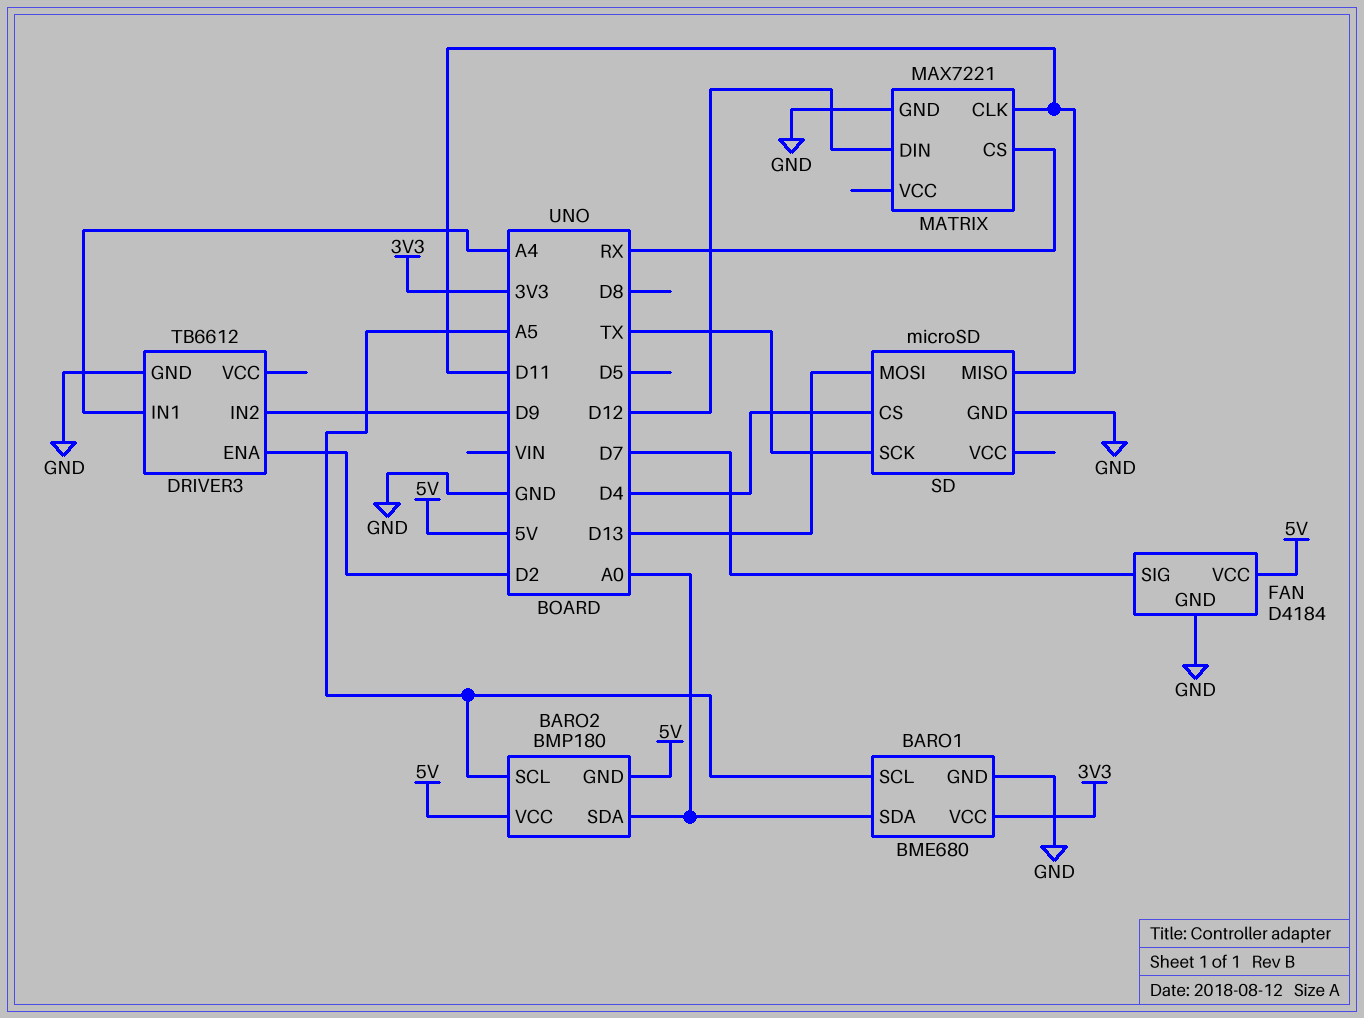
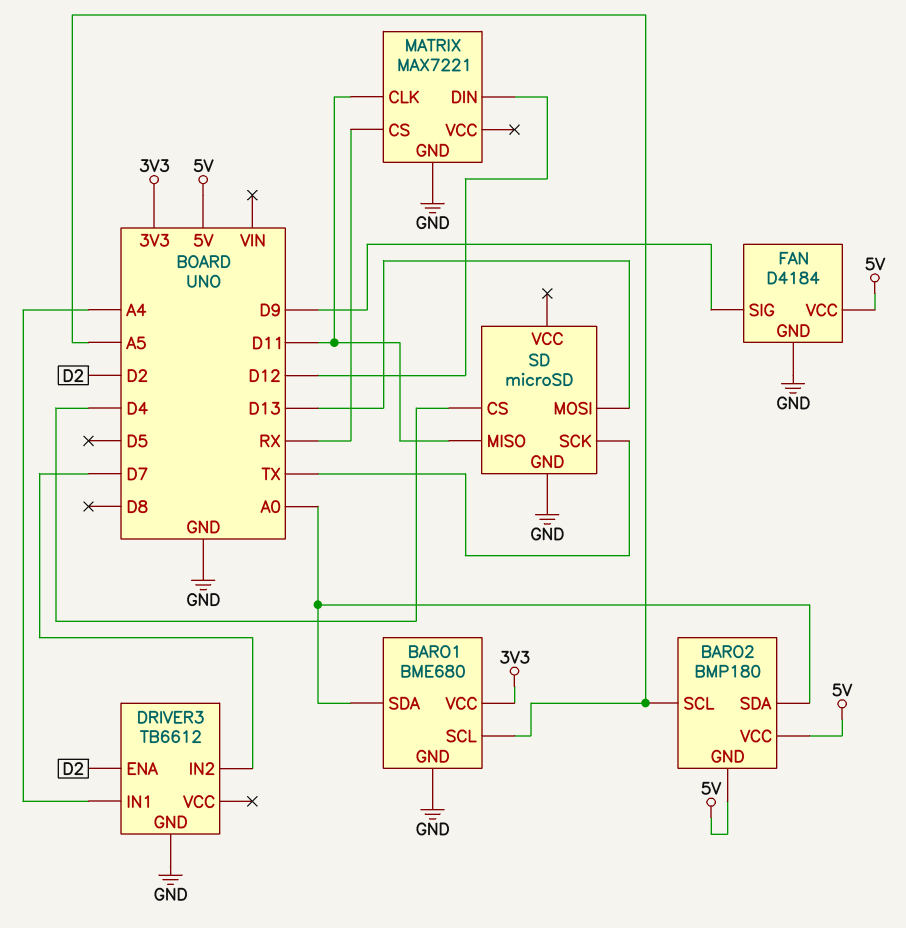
DRIVER3 pin IN2: D9 -> D7
FAN pin SIG: D7 -> D9

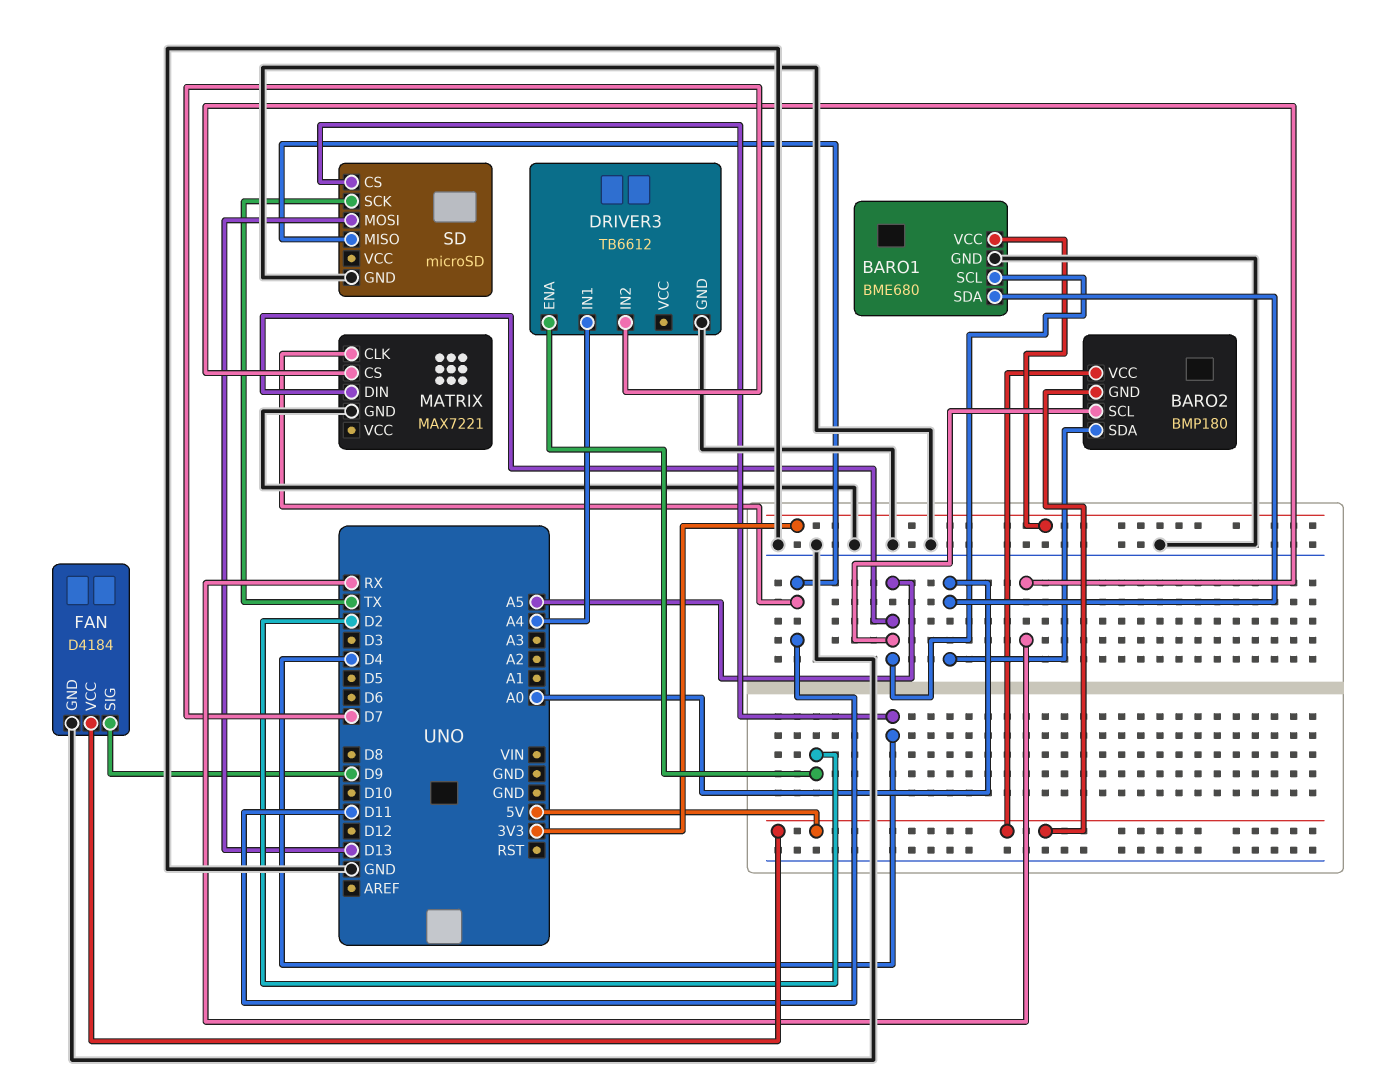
MATRIX pin DIN: D12 -> A5

